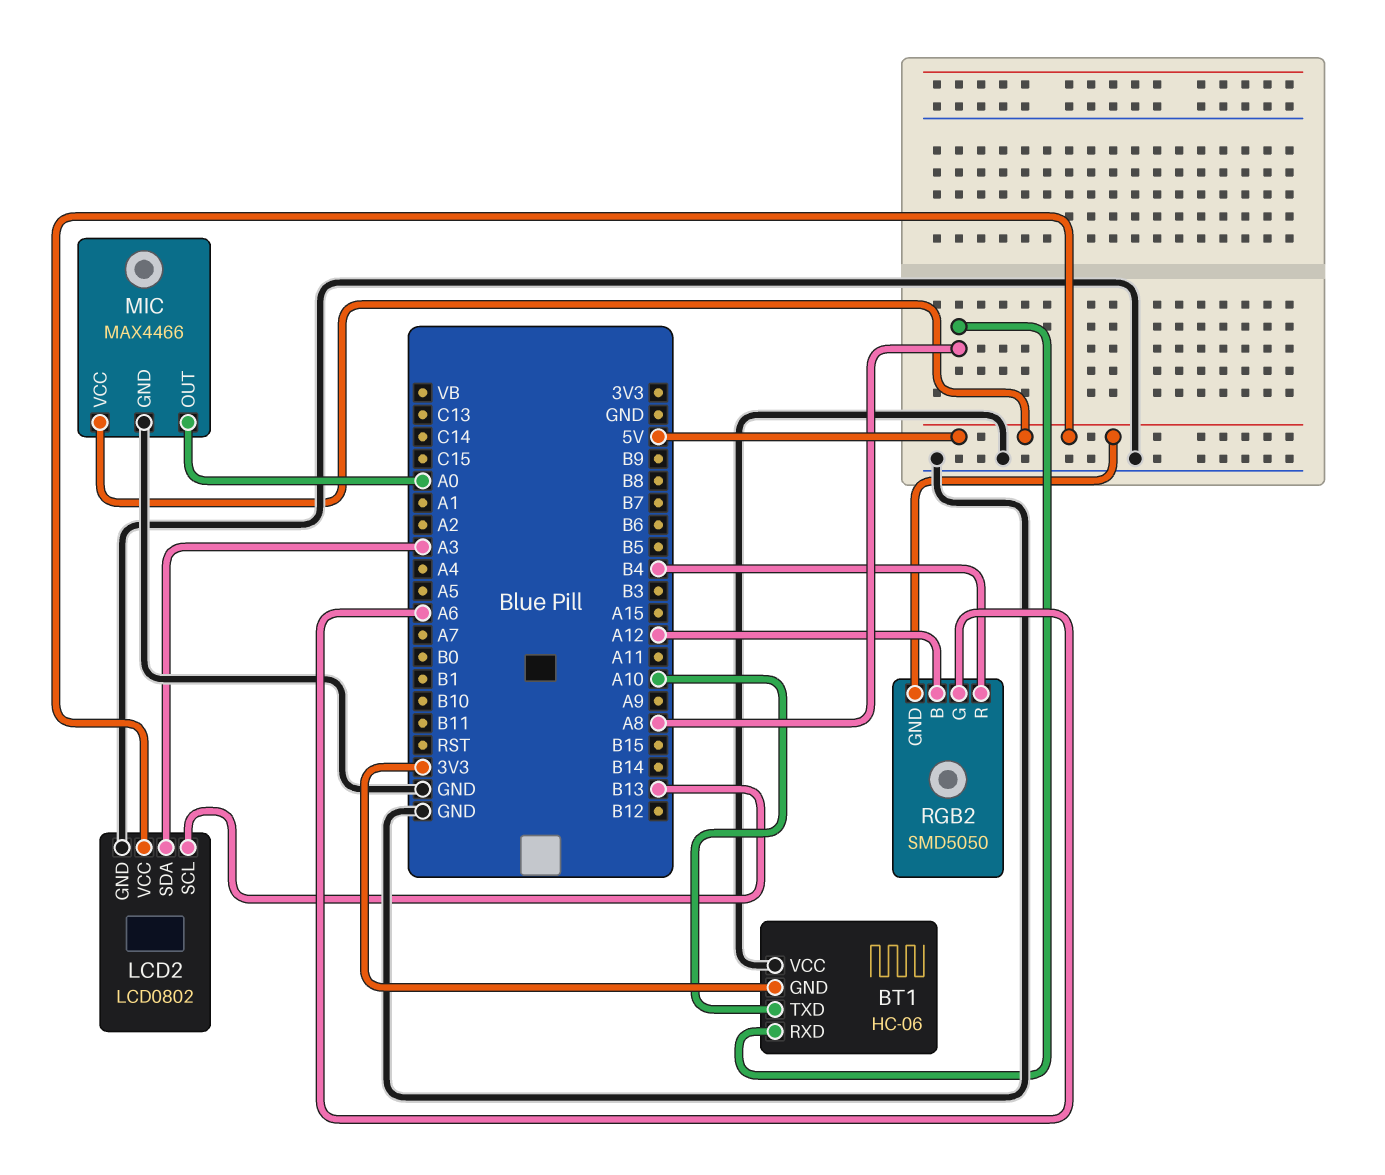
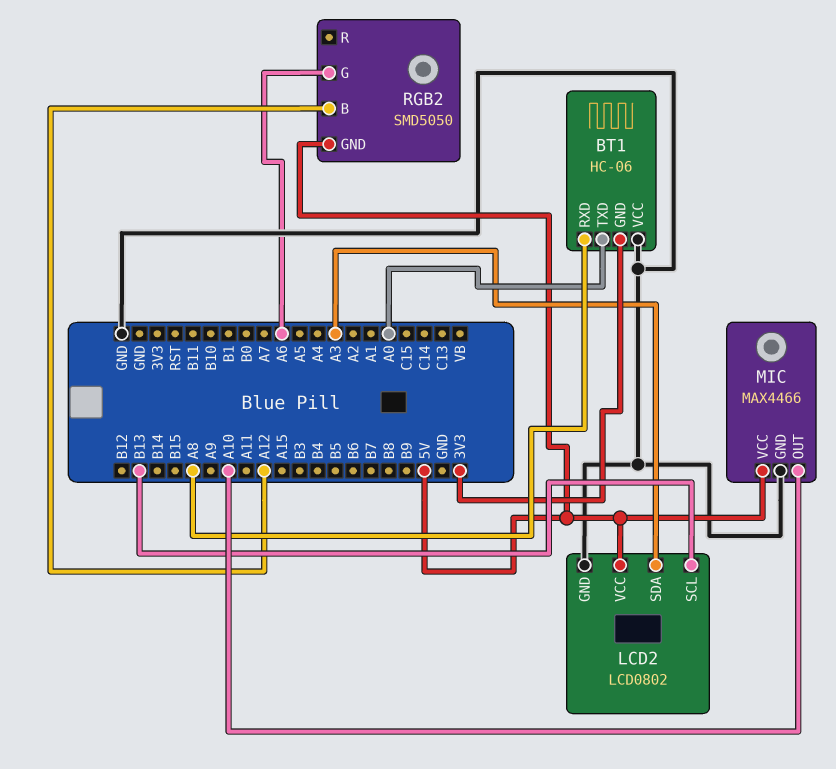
BT1 pin TXD: A10 -> A0
MIC pin OUT: A0 -> A10
RGB2 pin R: B4 -> none

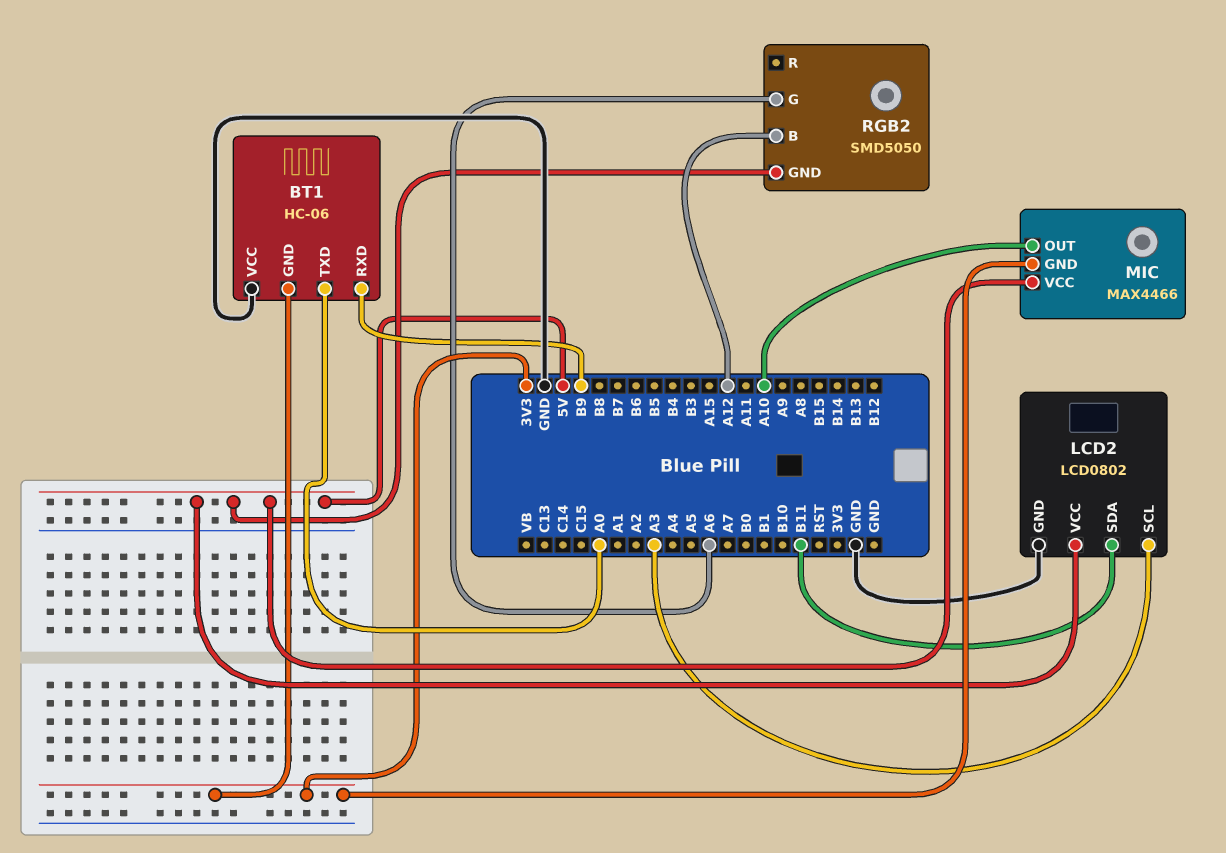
BT1 pin RXD: A8 -> B9
LCD2 pin SCL: B13 -> A3
LCD2 pin SDA: A3 -> B11
MIC pin GND: GND -> 3V3

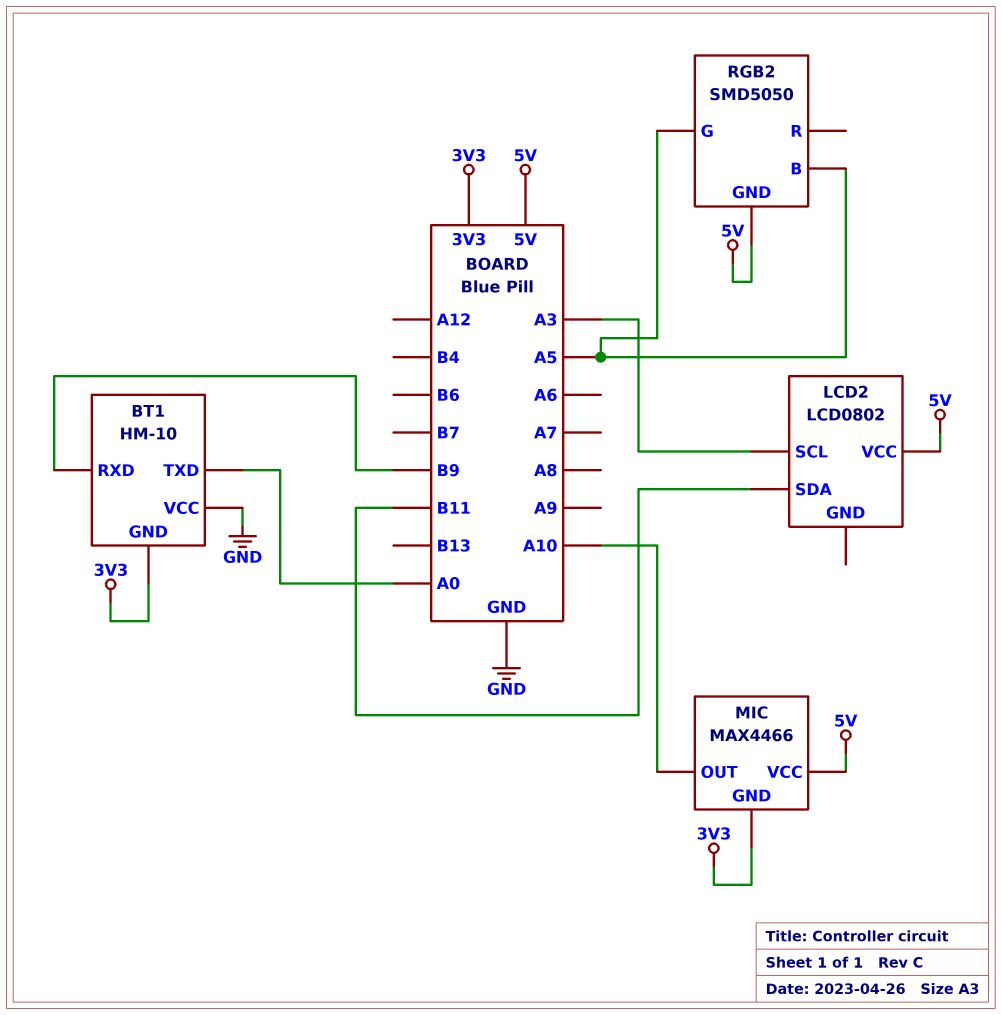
BT1: HC-06 -> HM-10
LCD2 pin GND: GND -> none
RGB2 pin B: A12 -> A5
RGB2 pin G: A6 -> A5

